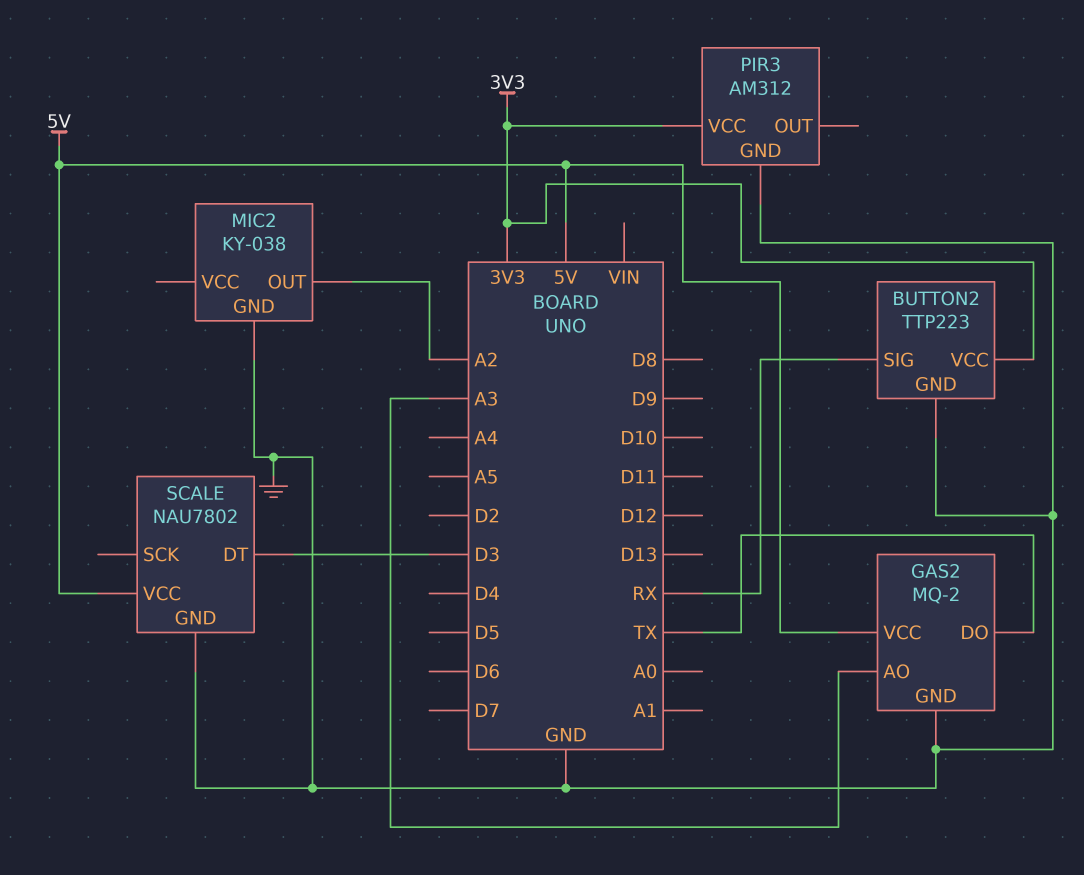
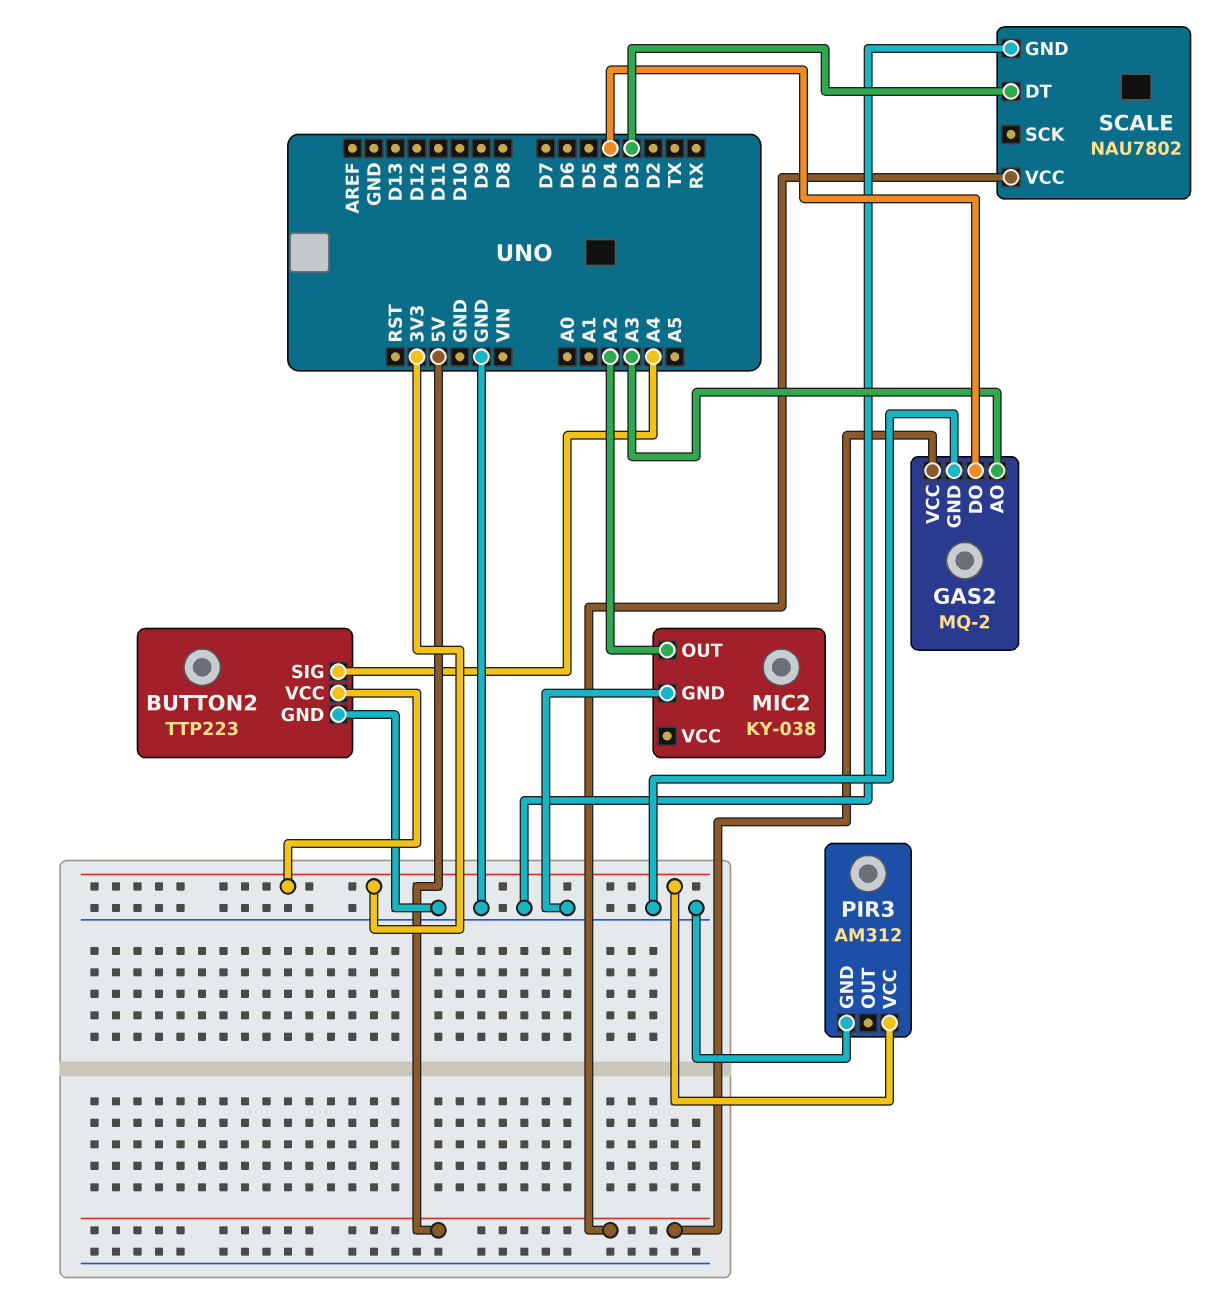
BUTTON2 pin SIG: RX -> A4
GAS2 pin DO: TX -> D4

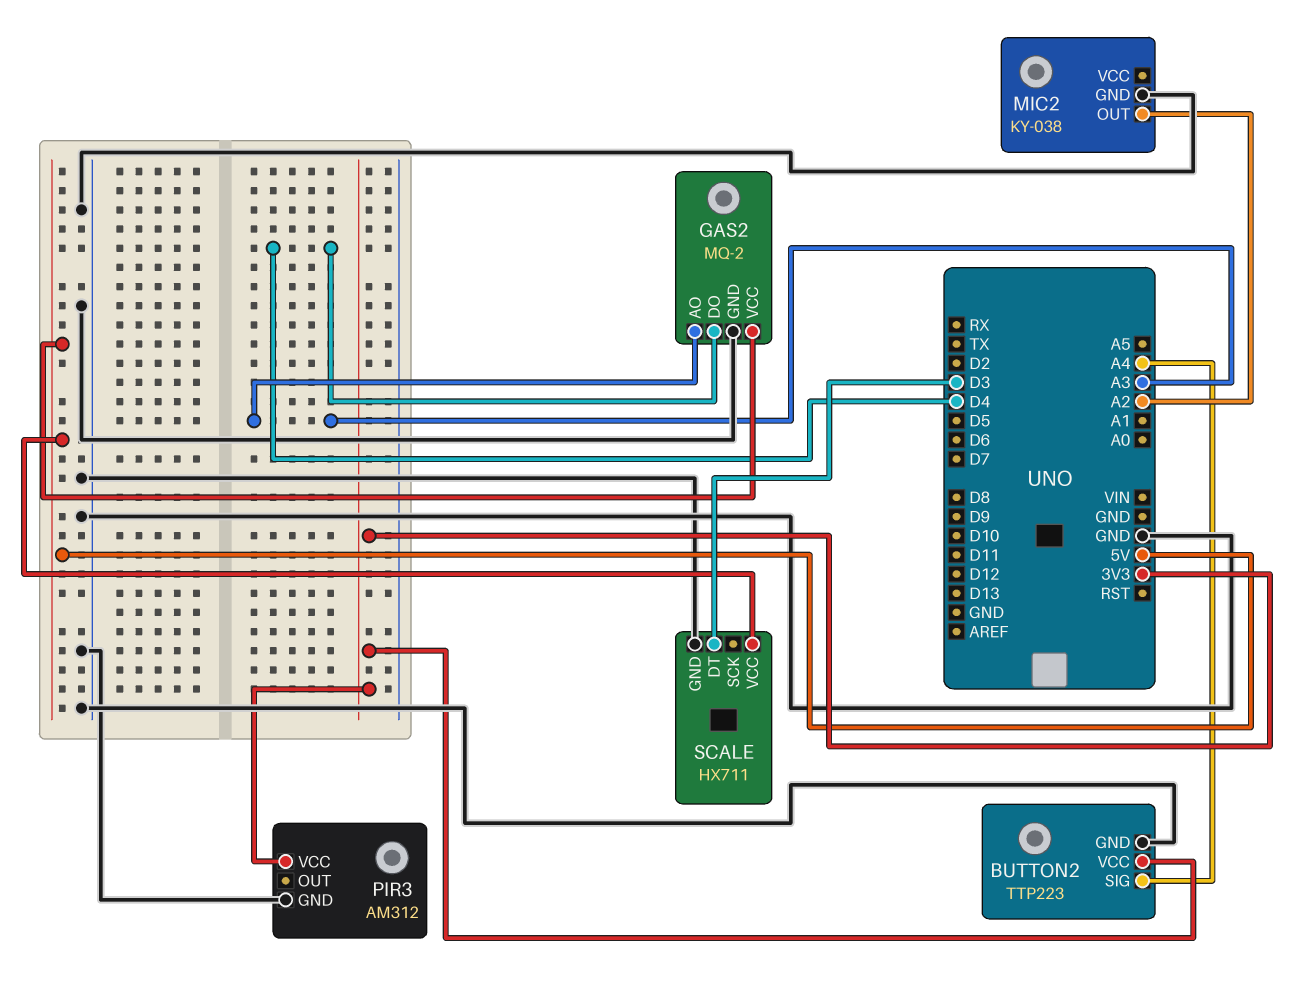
SCALE: NAU7802 -> HX711

